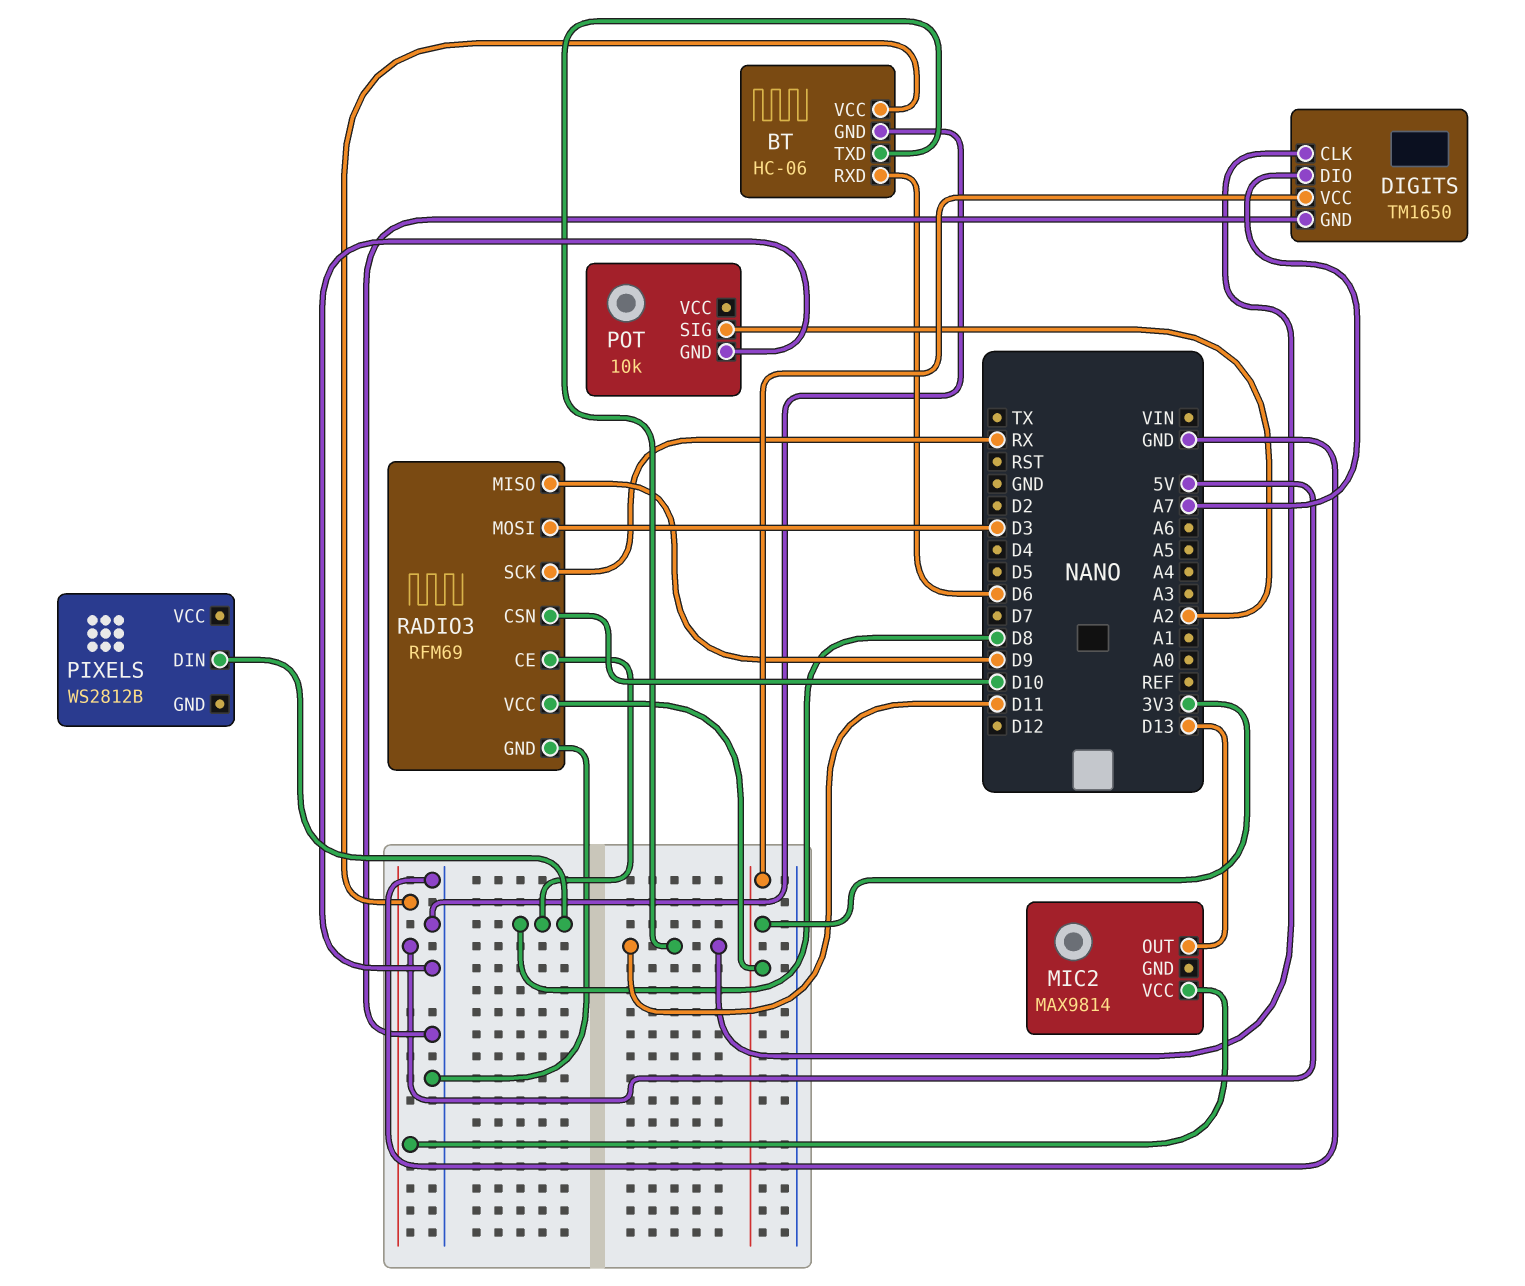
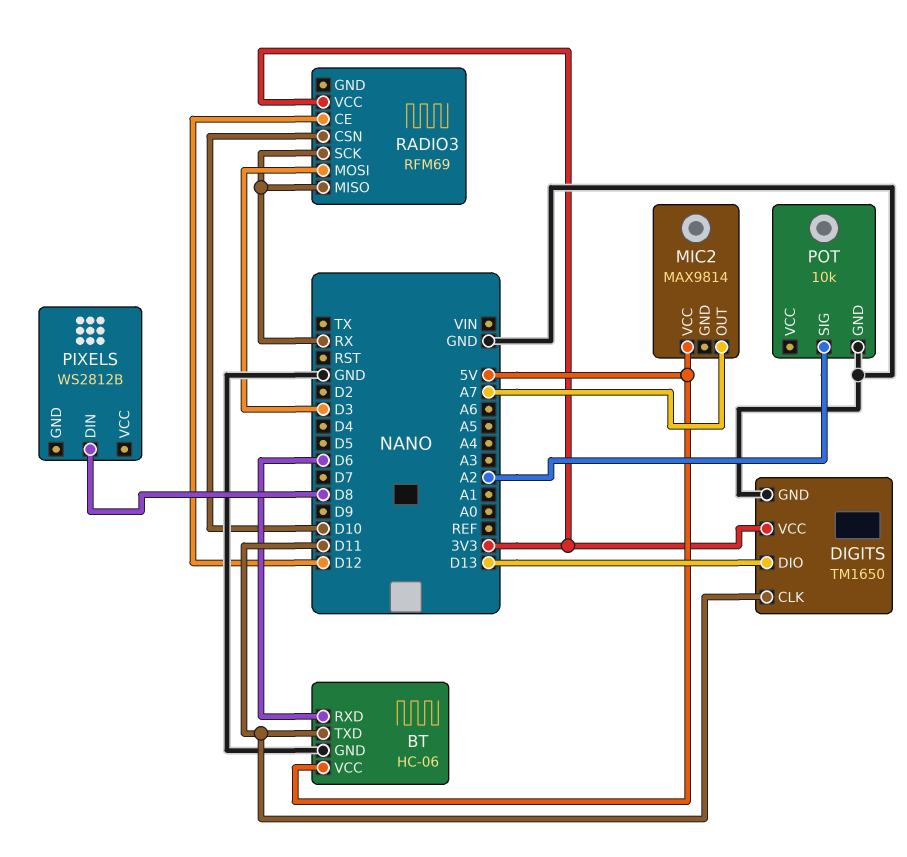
DIGITS pin DIO: A7 -> D13
MIC2 pin OUT: D13 -> A7
RADIO3 pin CE: D8 -> D12
RADIO3 pin GND: GND -> none
RADIO3 pin MISO: D9 -> RX

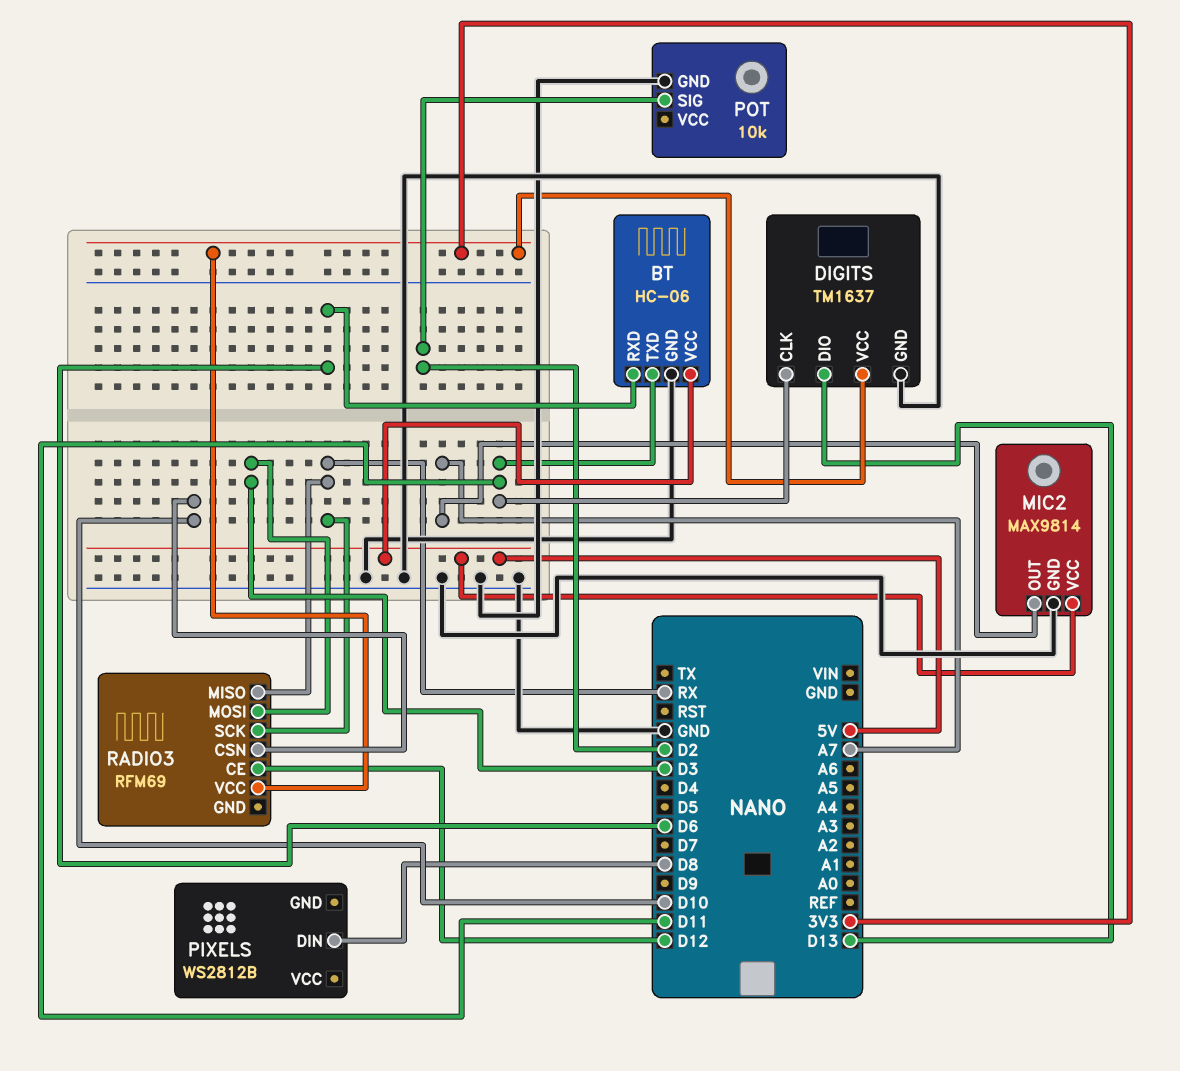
DIGITS: TM1650 -> TM1637
MIC2 pin GND: none -> GND
POT pin SIG: A2 -> D2

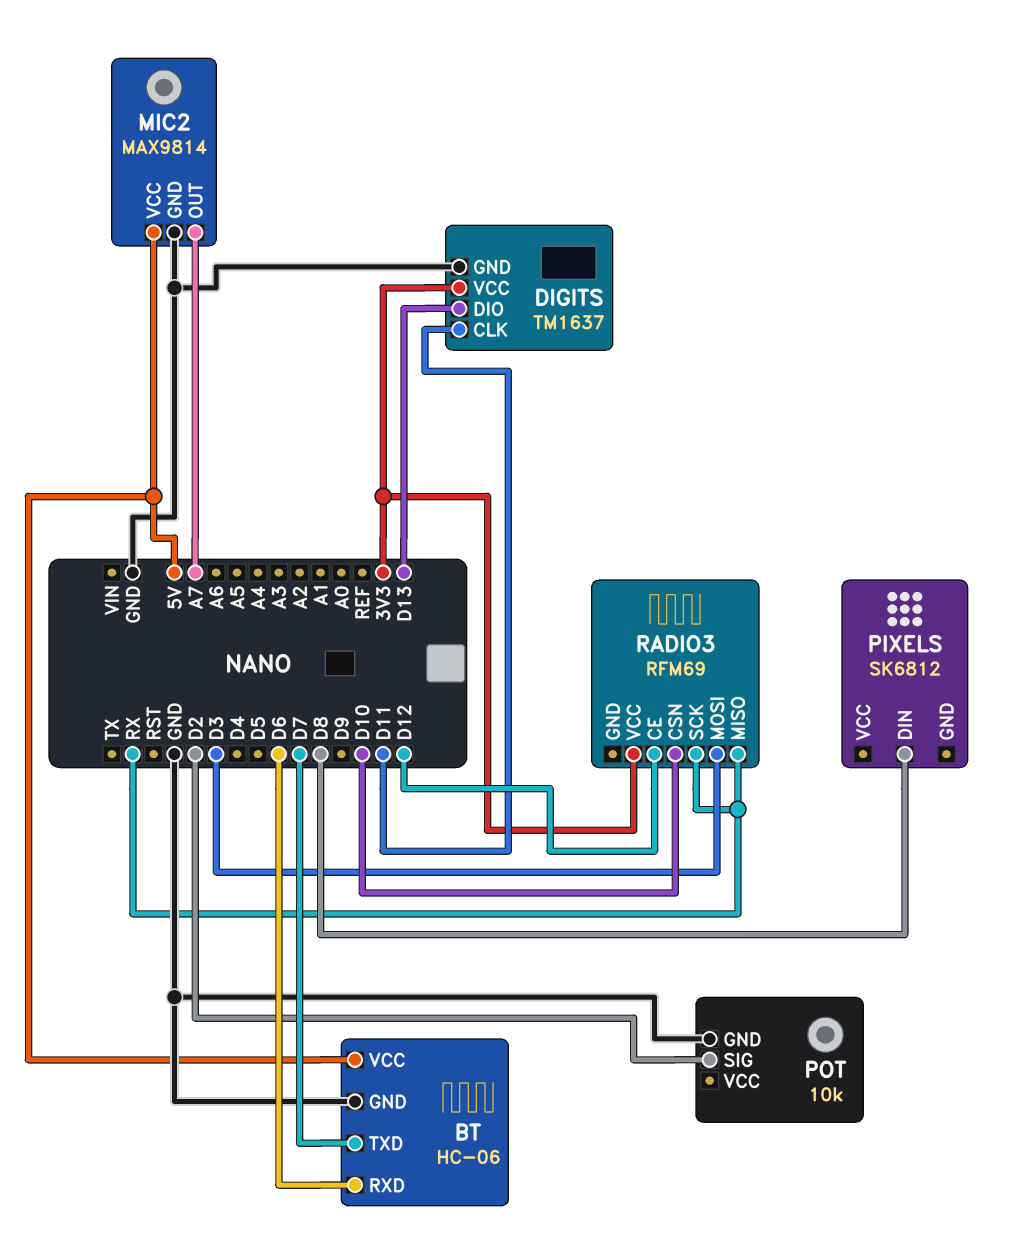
BT pin TXD: D11 -> D7
PIXELS: WS2812B -> SK6812

